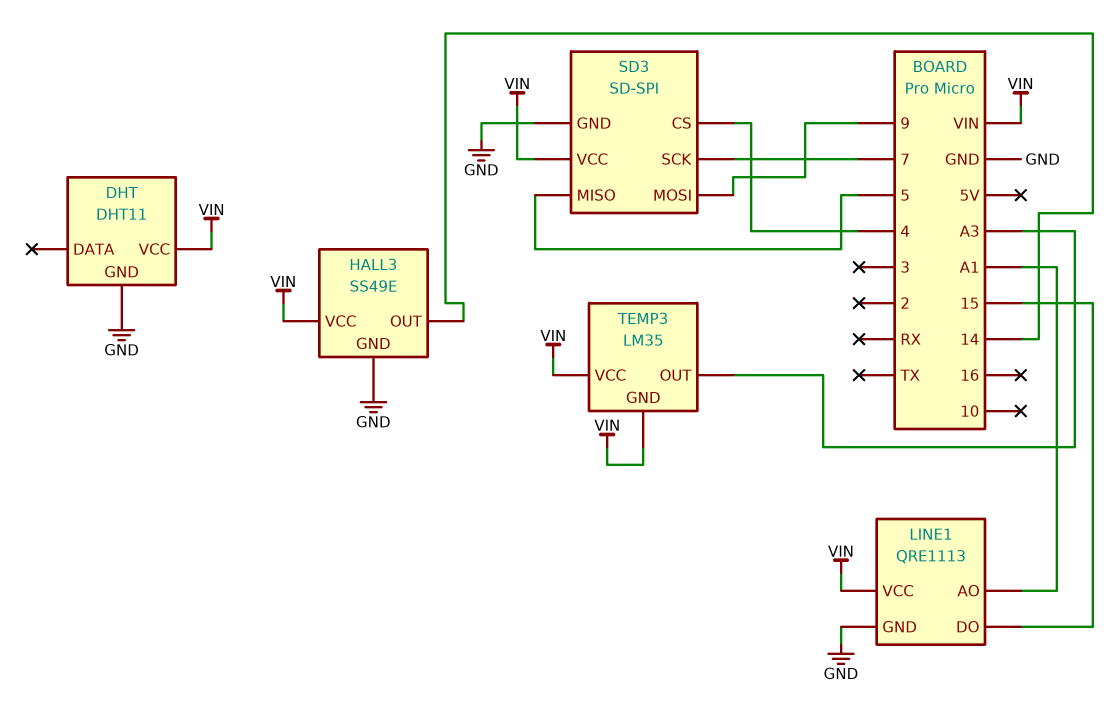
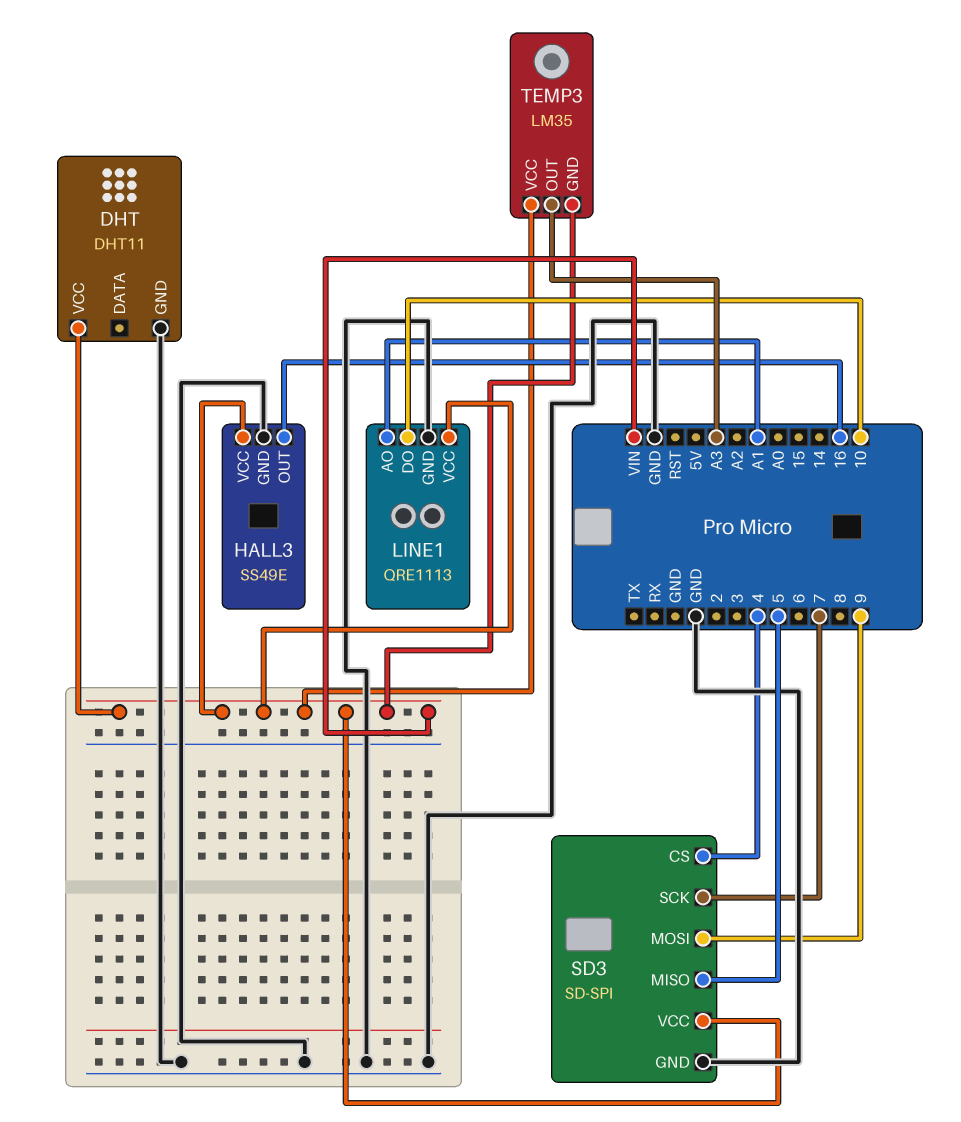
HALL3 pin OUT: 14 -> 16
LINE1 pin DO: 15 -> 10

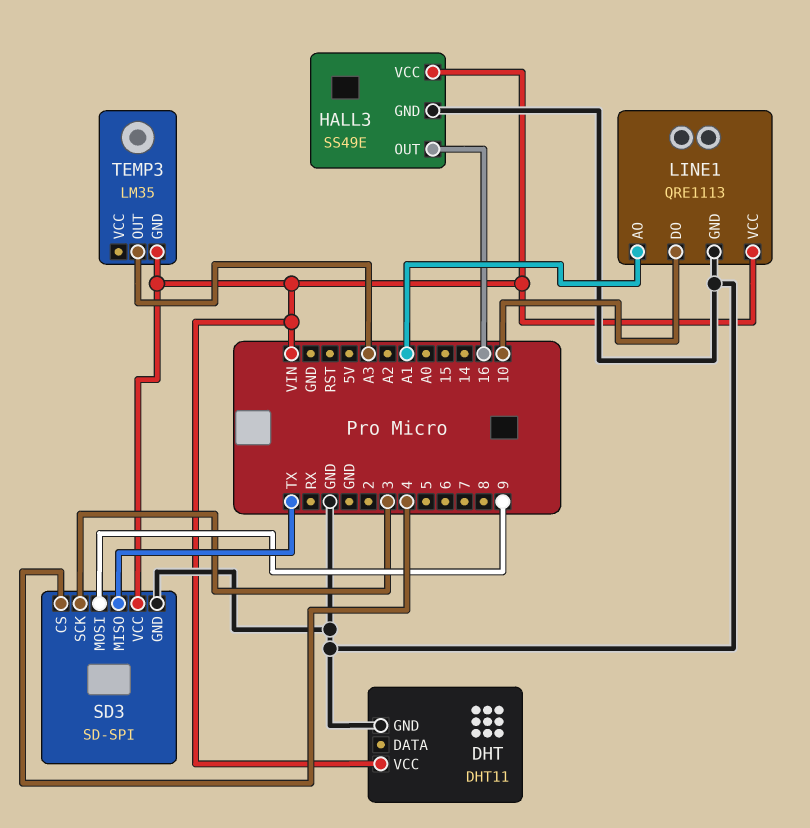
SD3 pin MISO: 5 -> TX
SD3 pin SCK: 7 -> 3
TEMP3 pin VCC: VIN -> none

